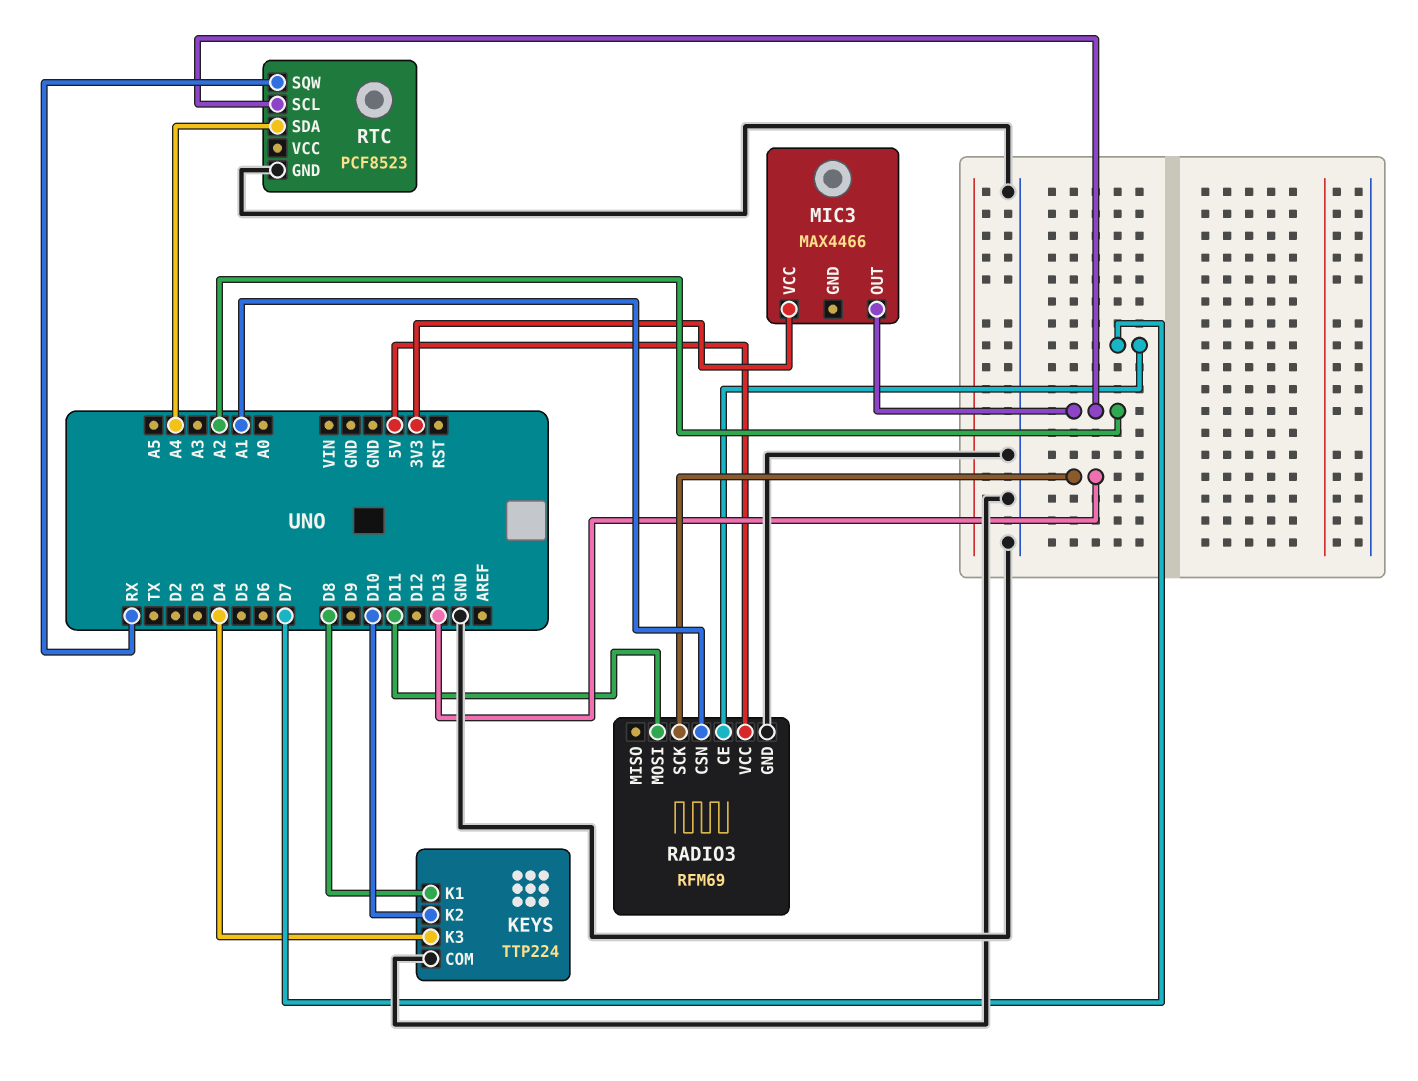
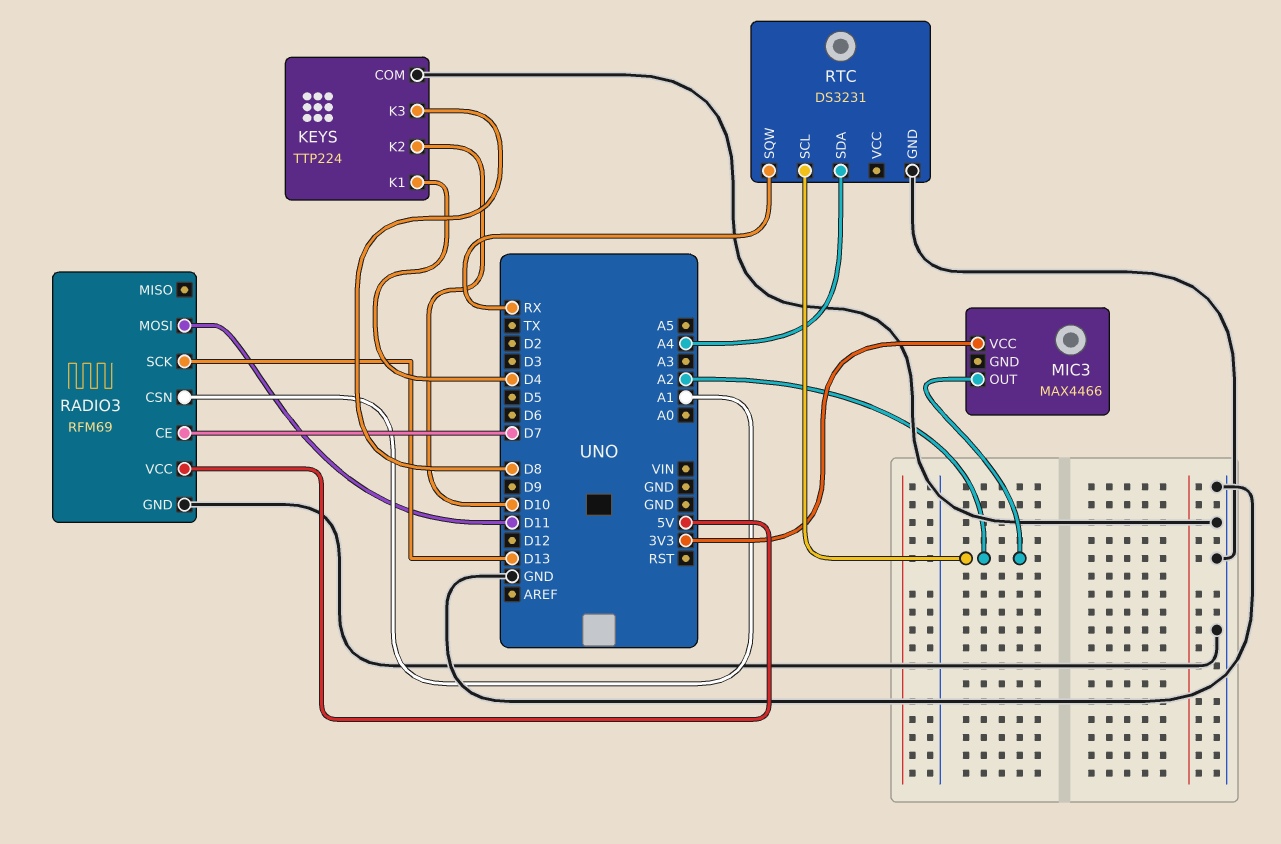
KEYS pin K1: D8 -> D4
KEYS pin K3: D4 -> D8
RTC: PCF8523 -> DS3231

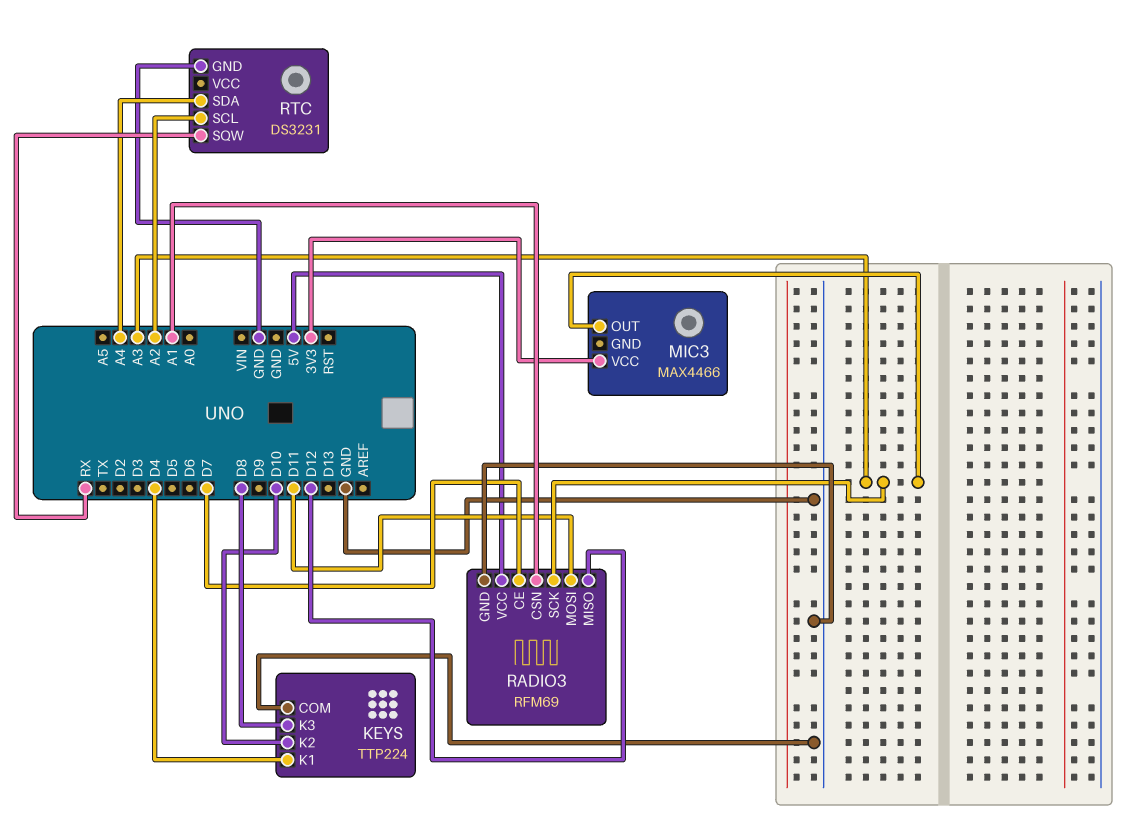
MIC3 pin OUT: A2 -> A3
RADIO3 pin MISO: none -> D12
RADIO3 pin SCK: D13 -> A3

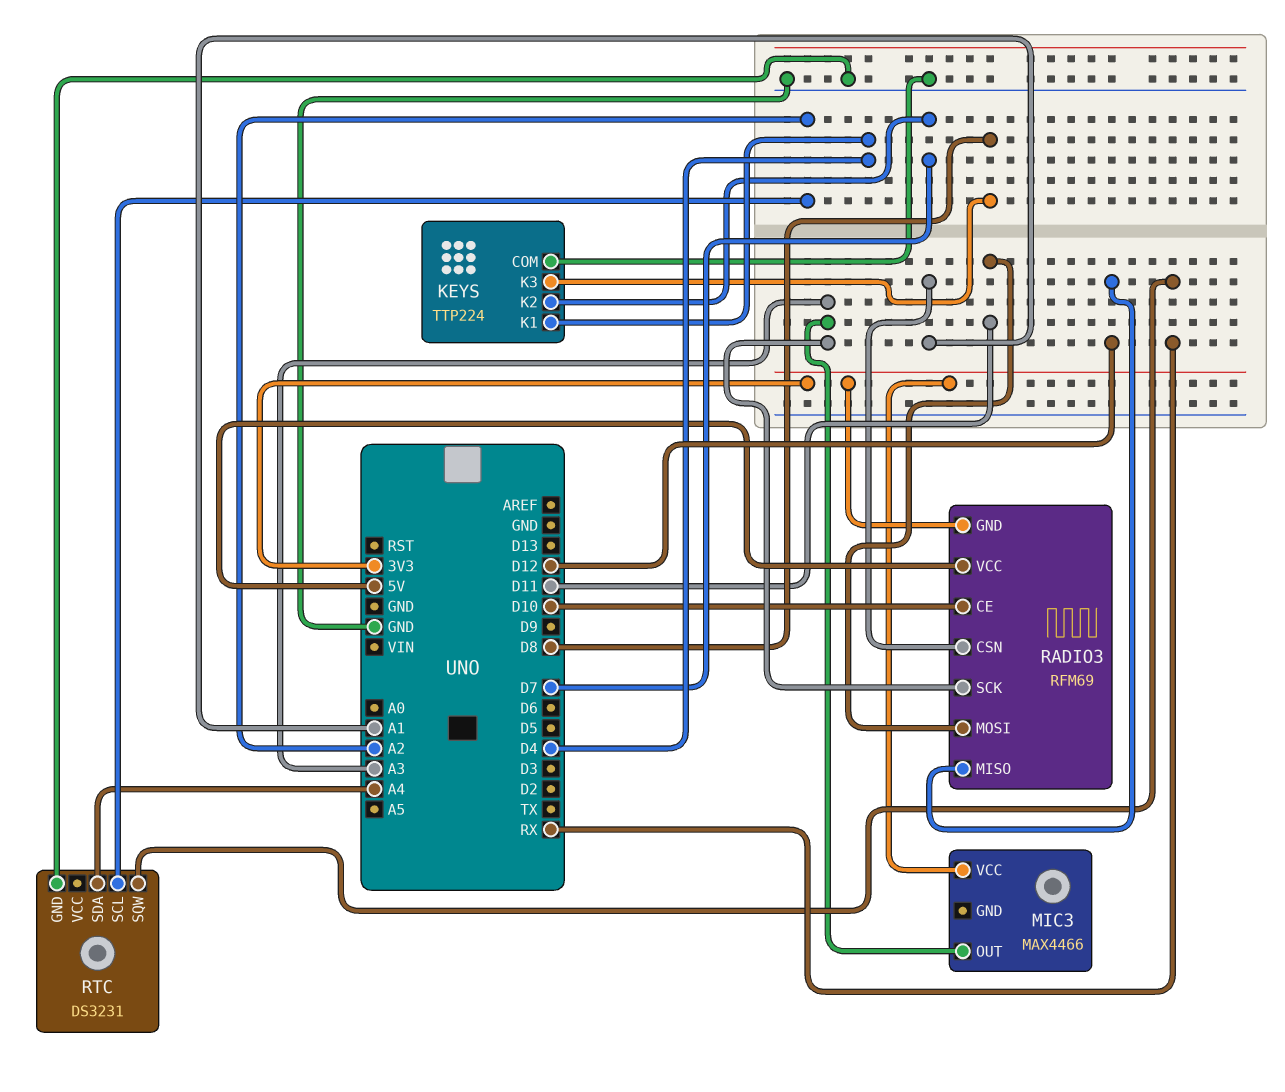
KEYS pin K2: D10 -> D7
RADIO3 pin CE: D7 -> D10
RADIO3 pin GND: GND -> 3V3

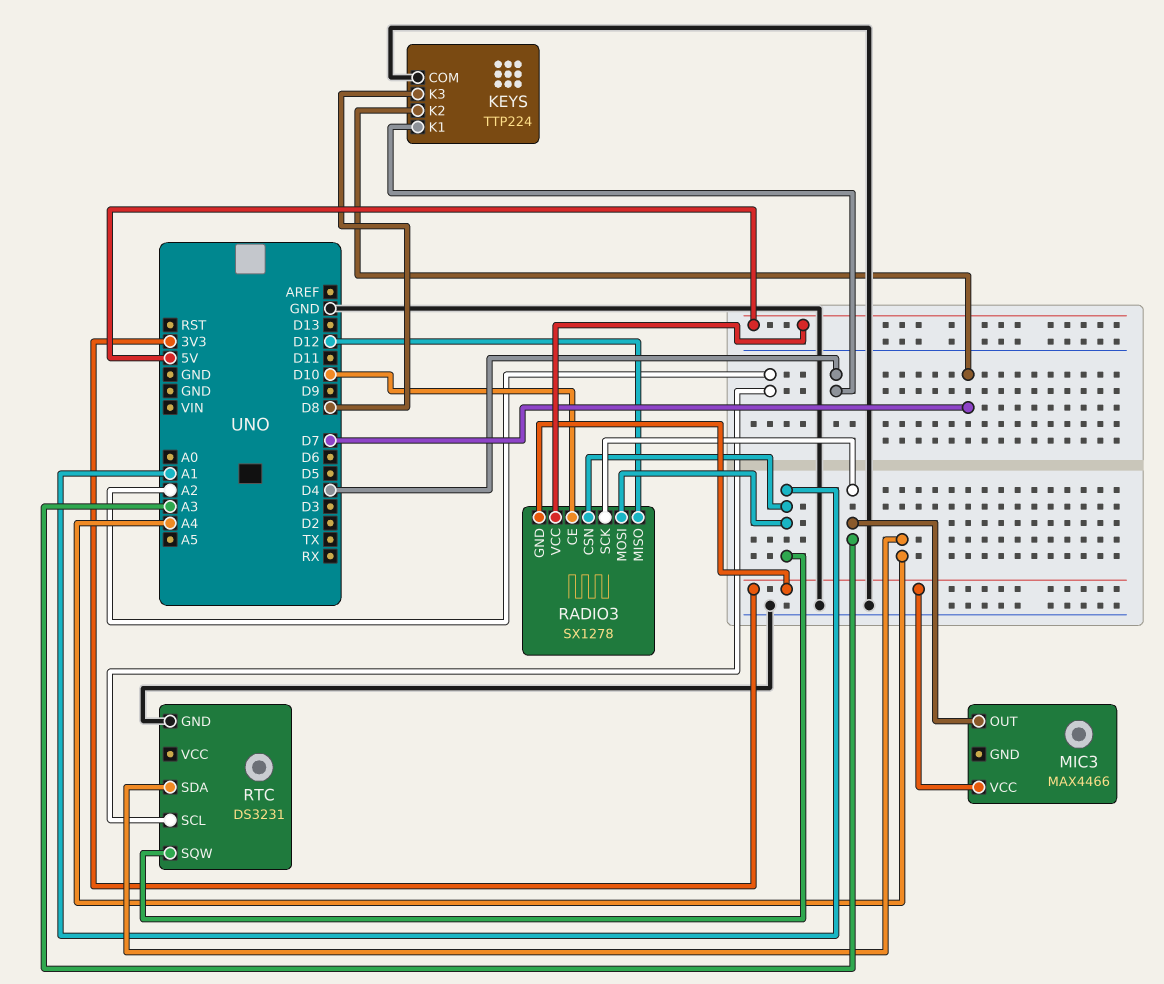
RADIO3: RFM69 -> SX1278
RADIO3 pin MOSI: D11 -> A1
RTC pin SQW: RX -> A1

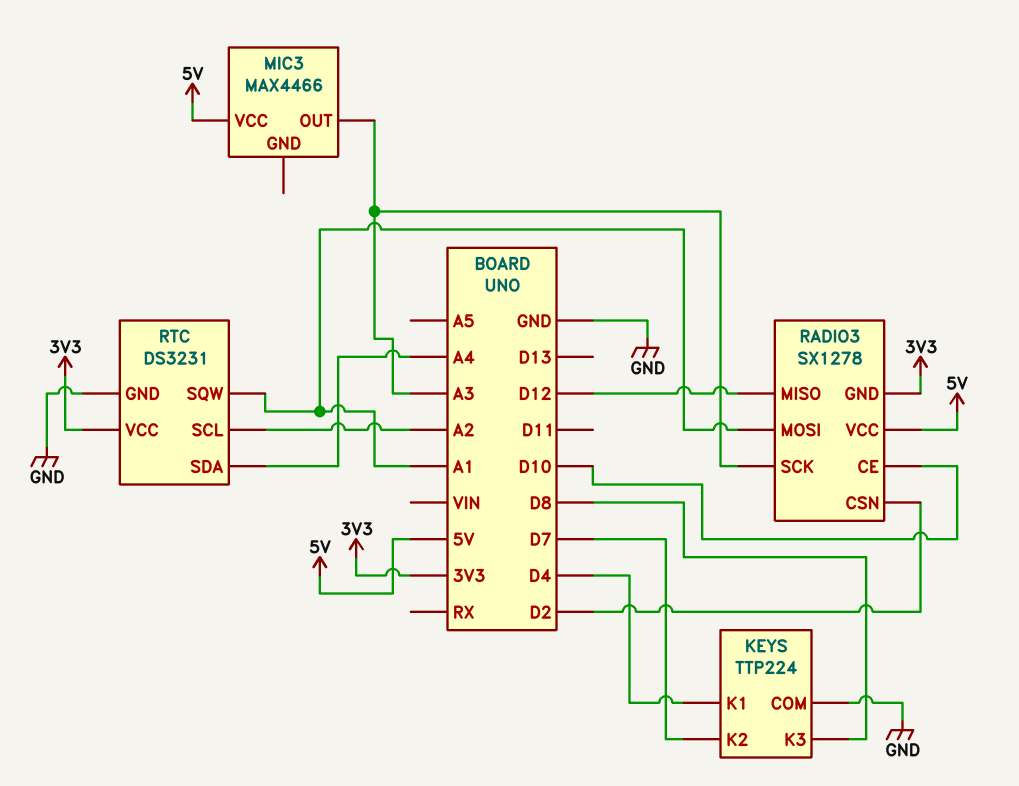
MIC3 pin VCC: 3V3 -> 5V
RADIO3 pin CSN: A1 -> D2
RTC pin VCC: none -> 3V3

